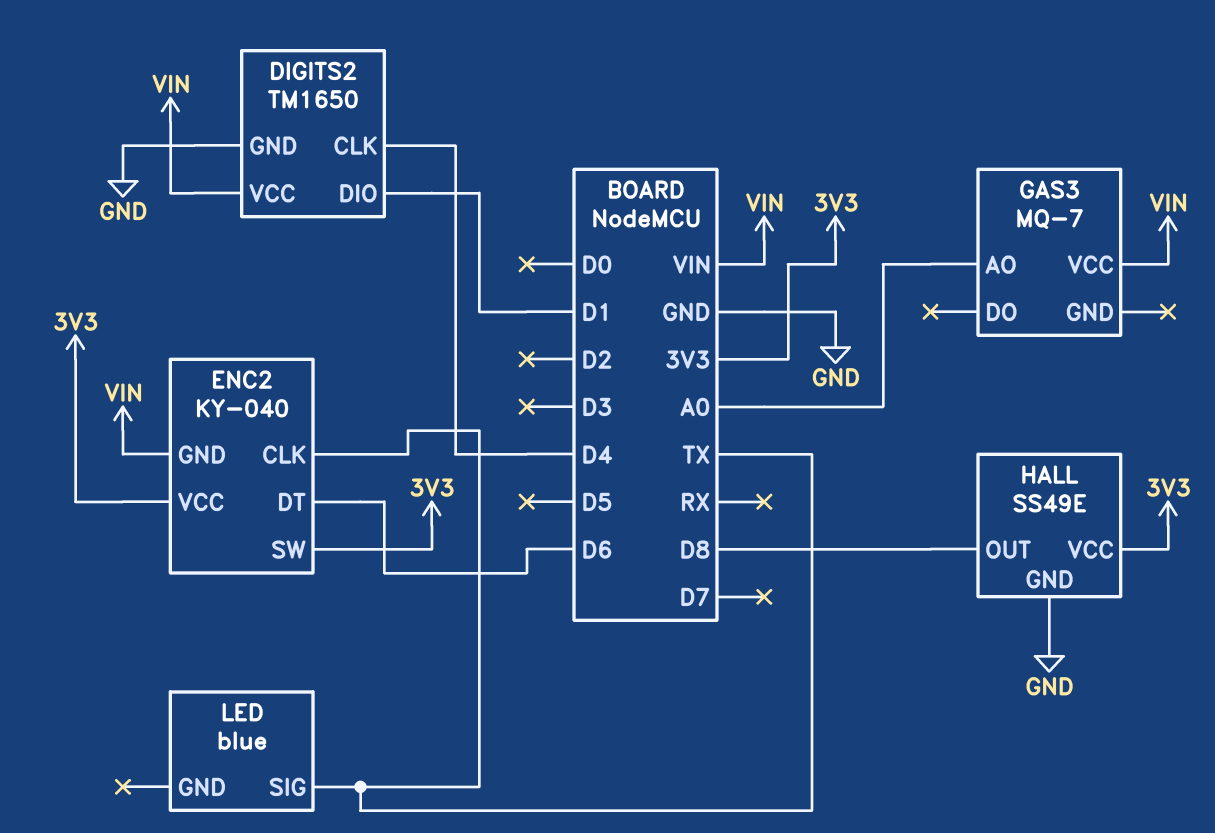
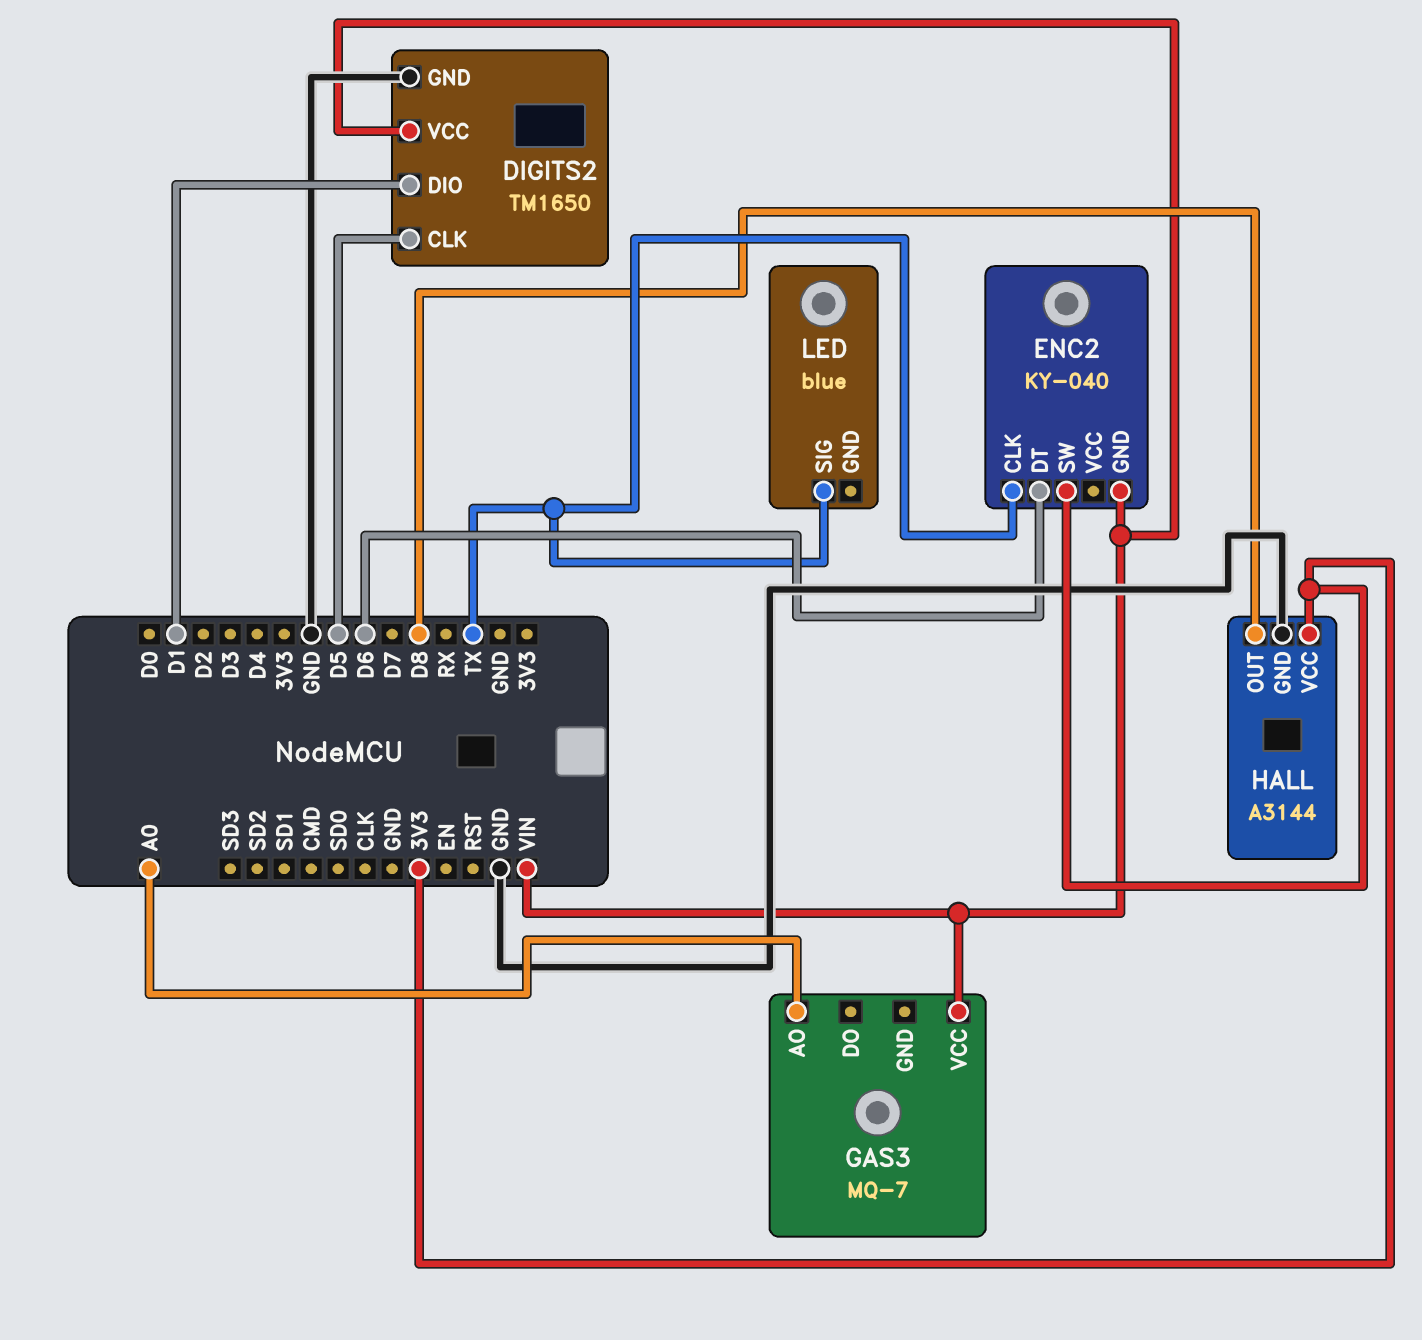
DIGITS2 pin CLK: D4 -> D5
ENC2 pin VCC: 3V3 -> none
HALL: SS49E -> A3144

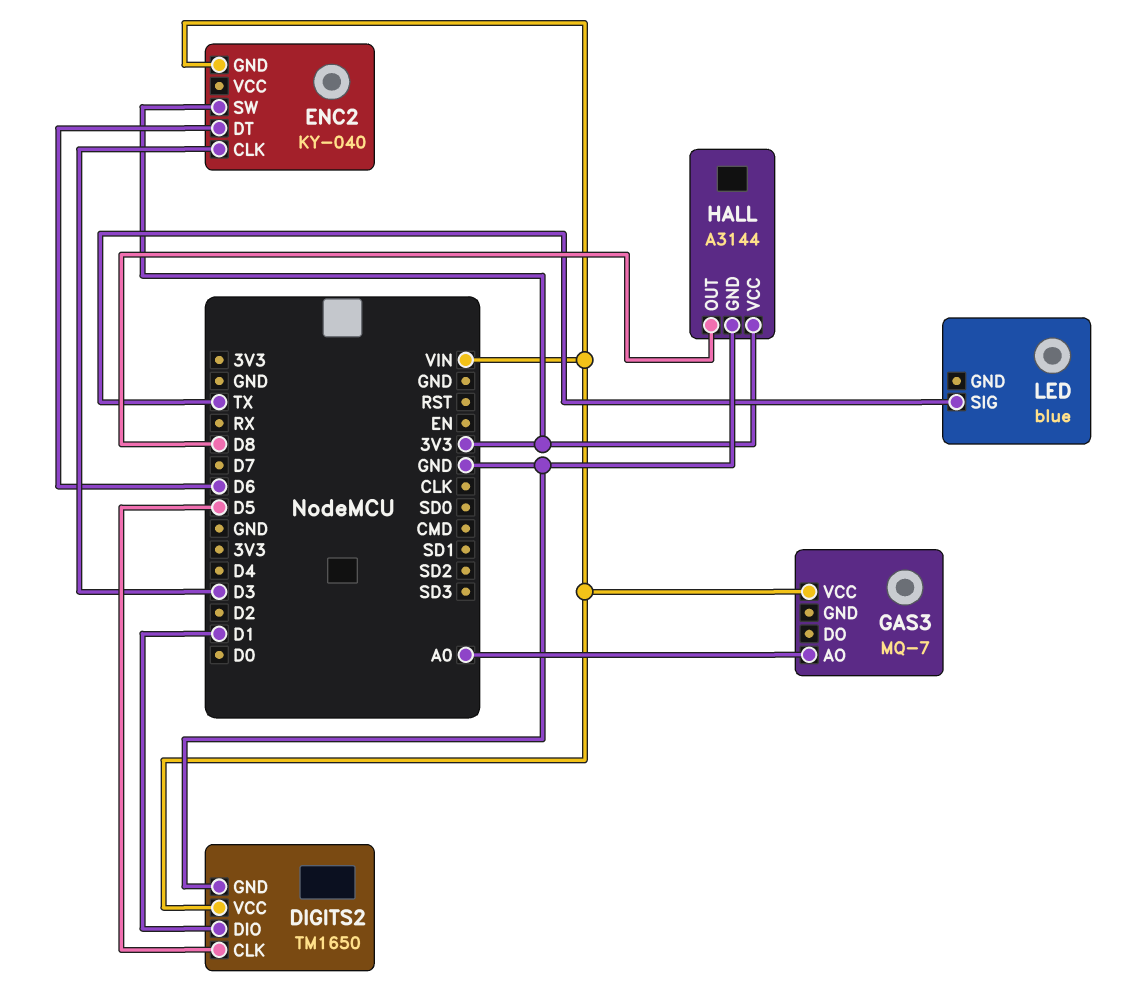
ENC2 pin CLK: TX -> D3

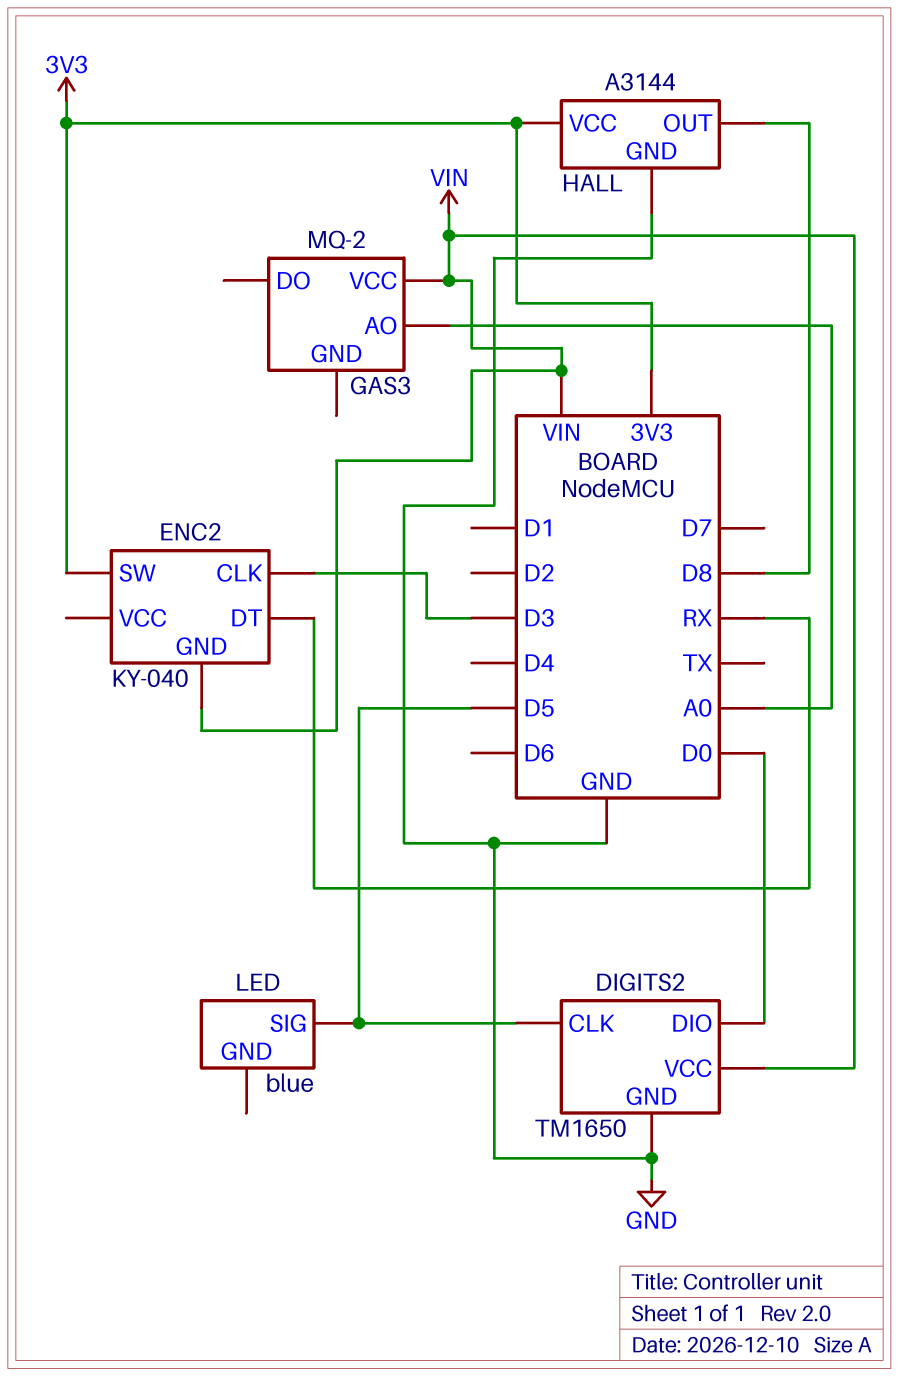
DIGITS2 pin DIO: D1 -> D0
ENC2 pin DT: D6 -> RX
GAS3: MQ-7 -> MQ-2
LED pin SIG: TX -> D5

